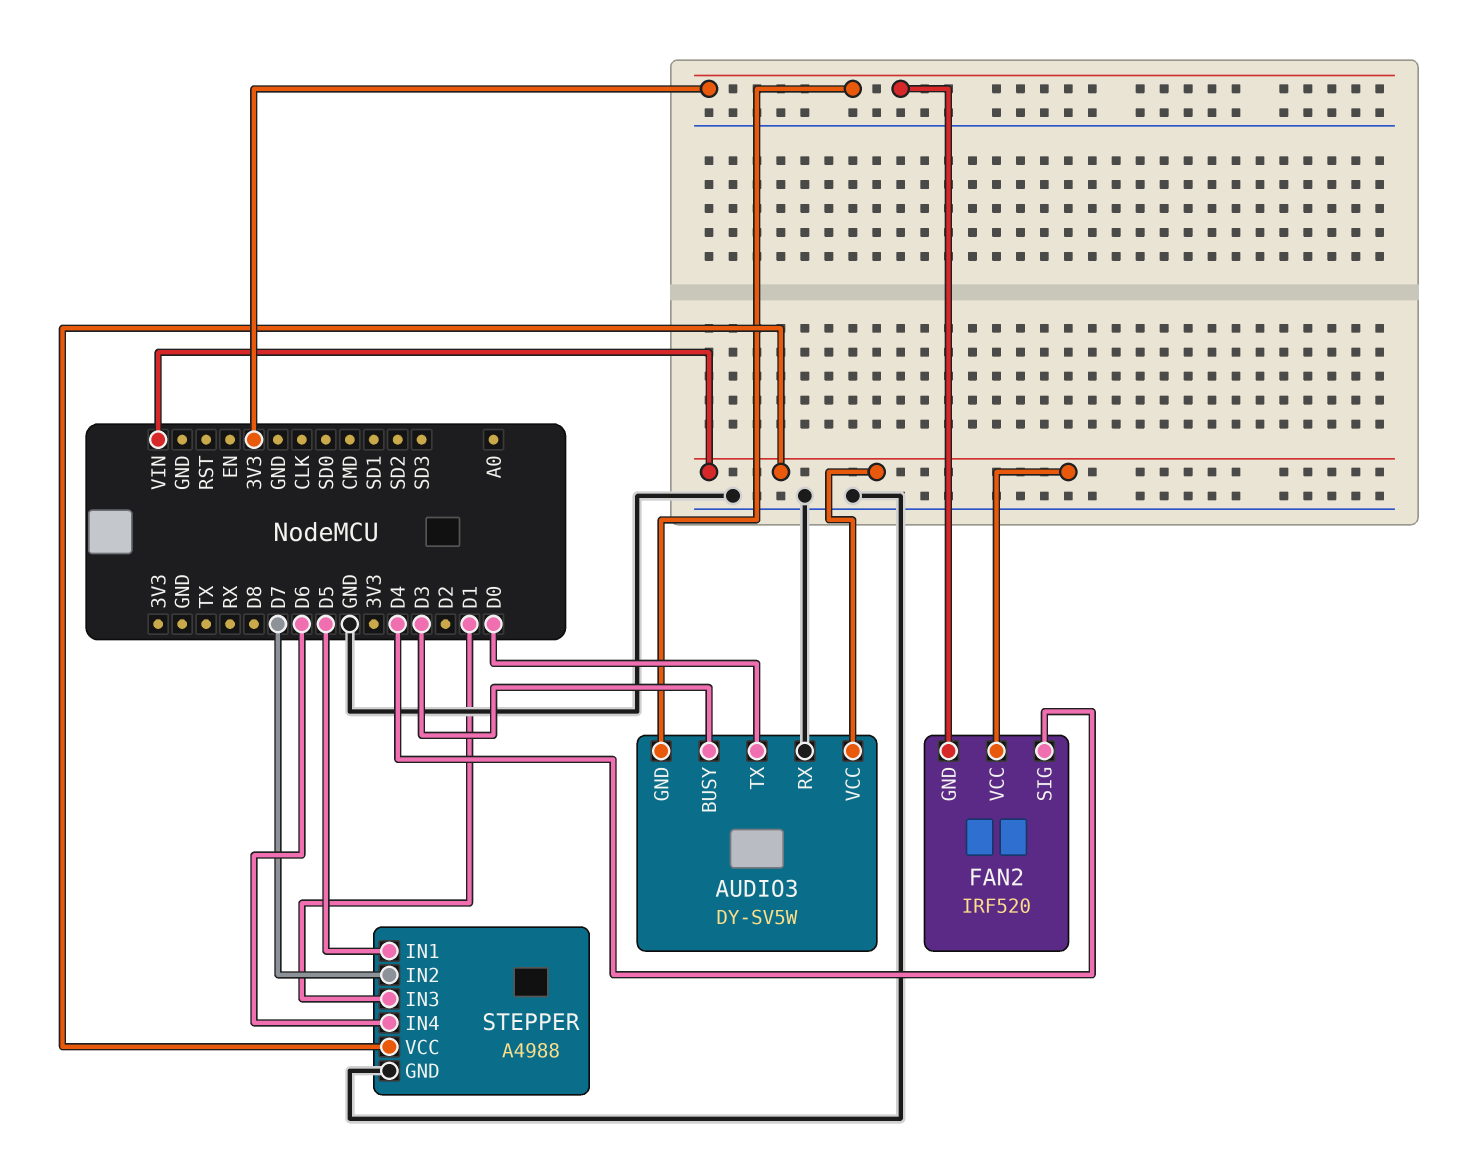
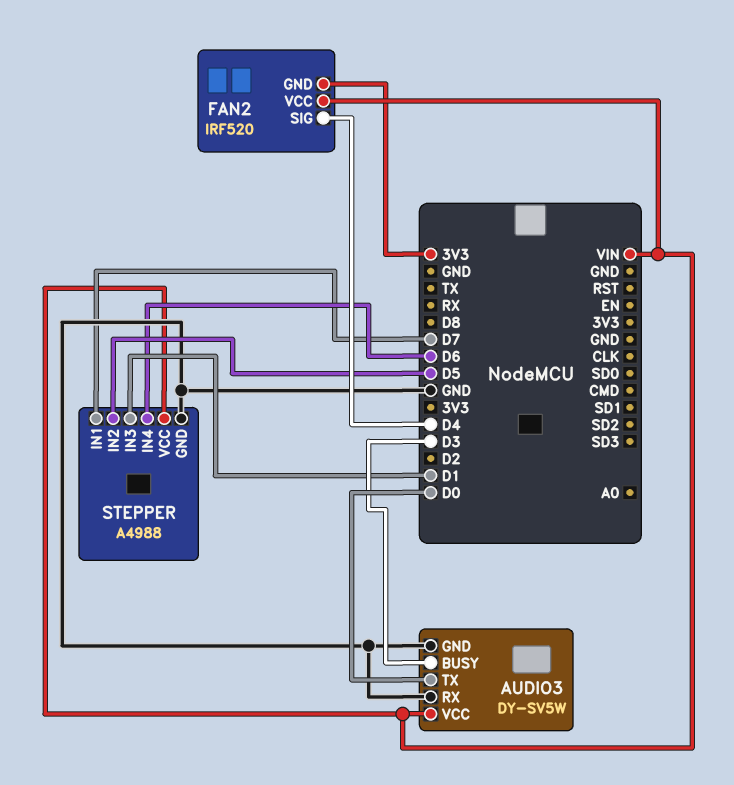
AUDIO3 pin GND: 3V3 -> GND
STEPPER pin IN1: D5 -> D7
STEPPER pin IN2: D7 -> D5

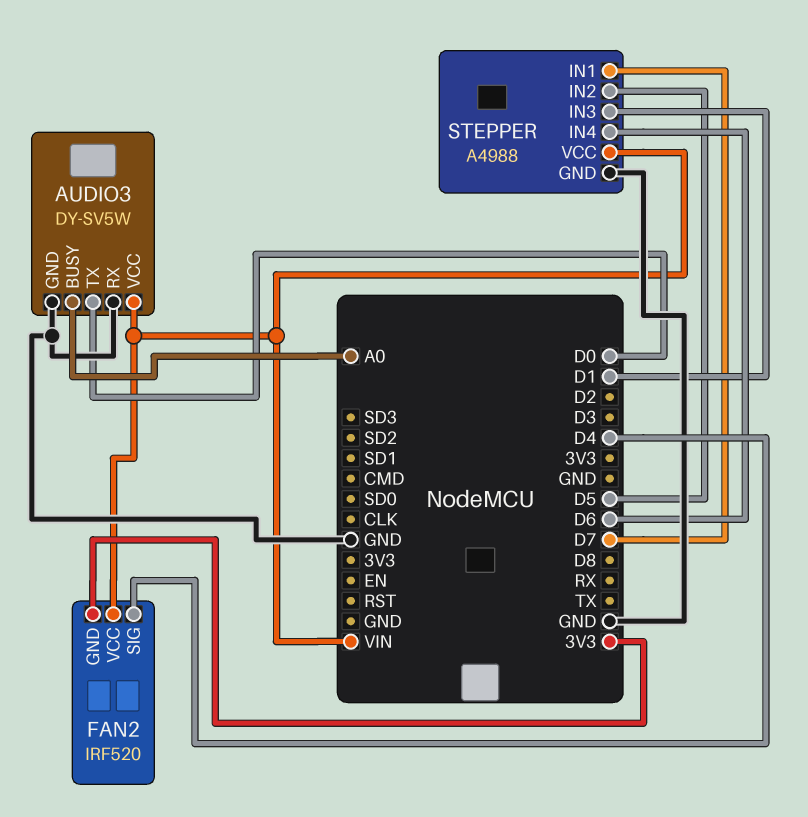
AUDIO3 pin BUSY: D3 -> A0

